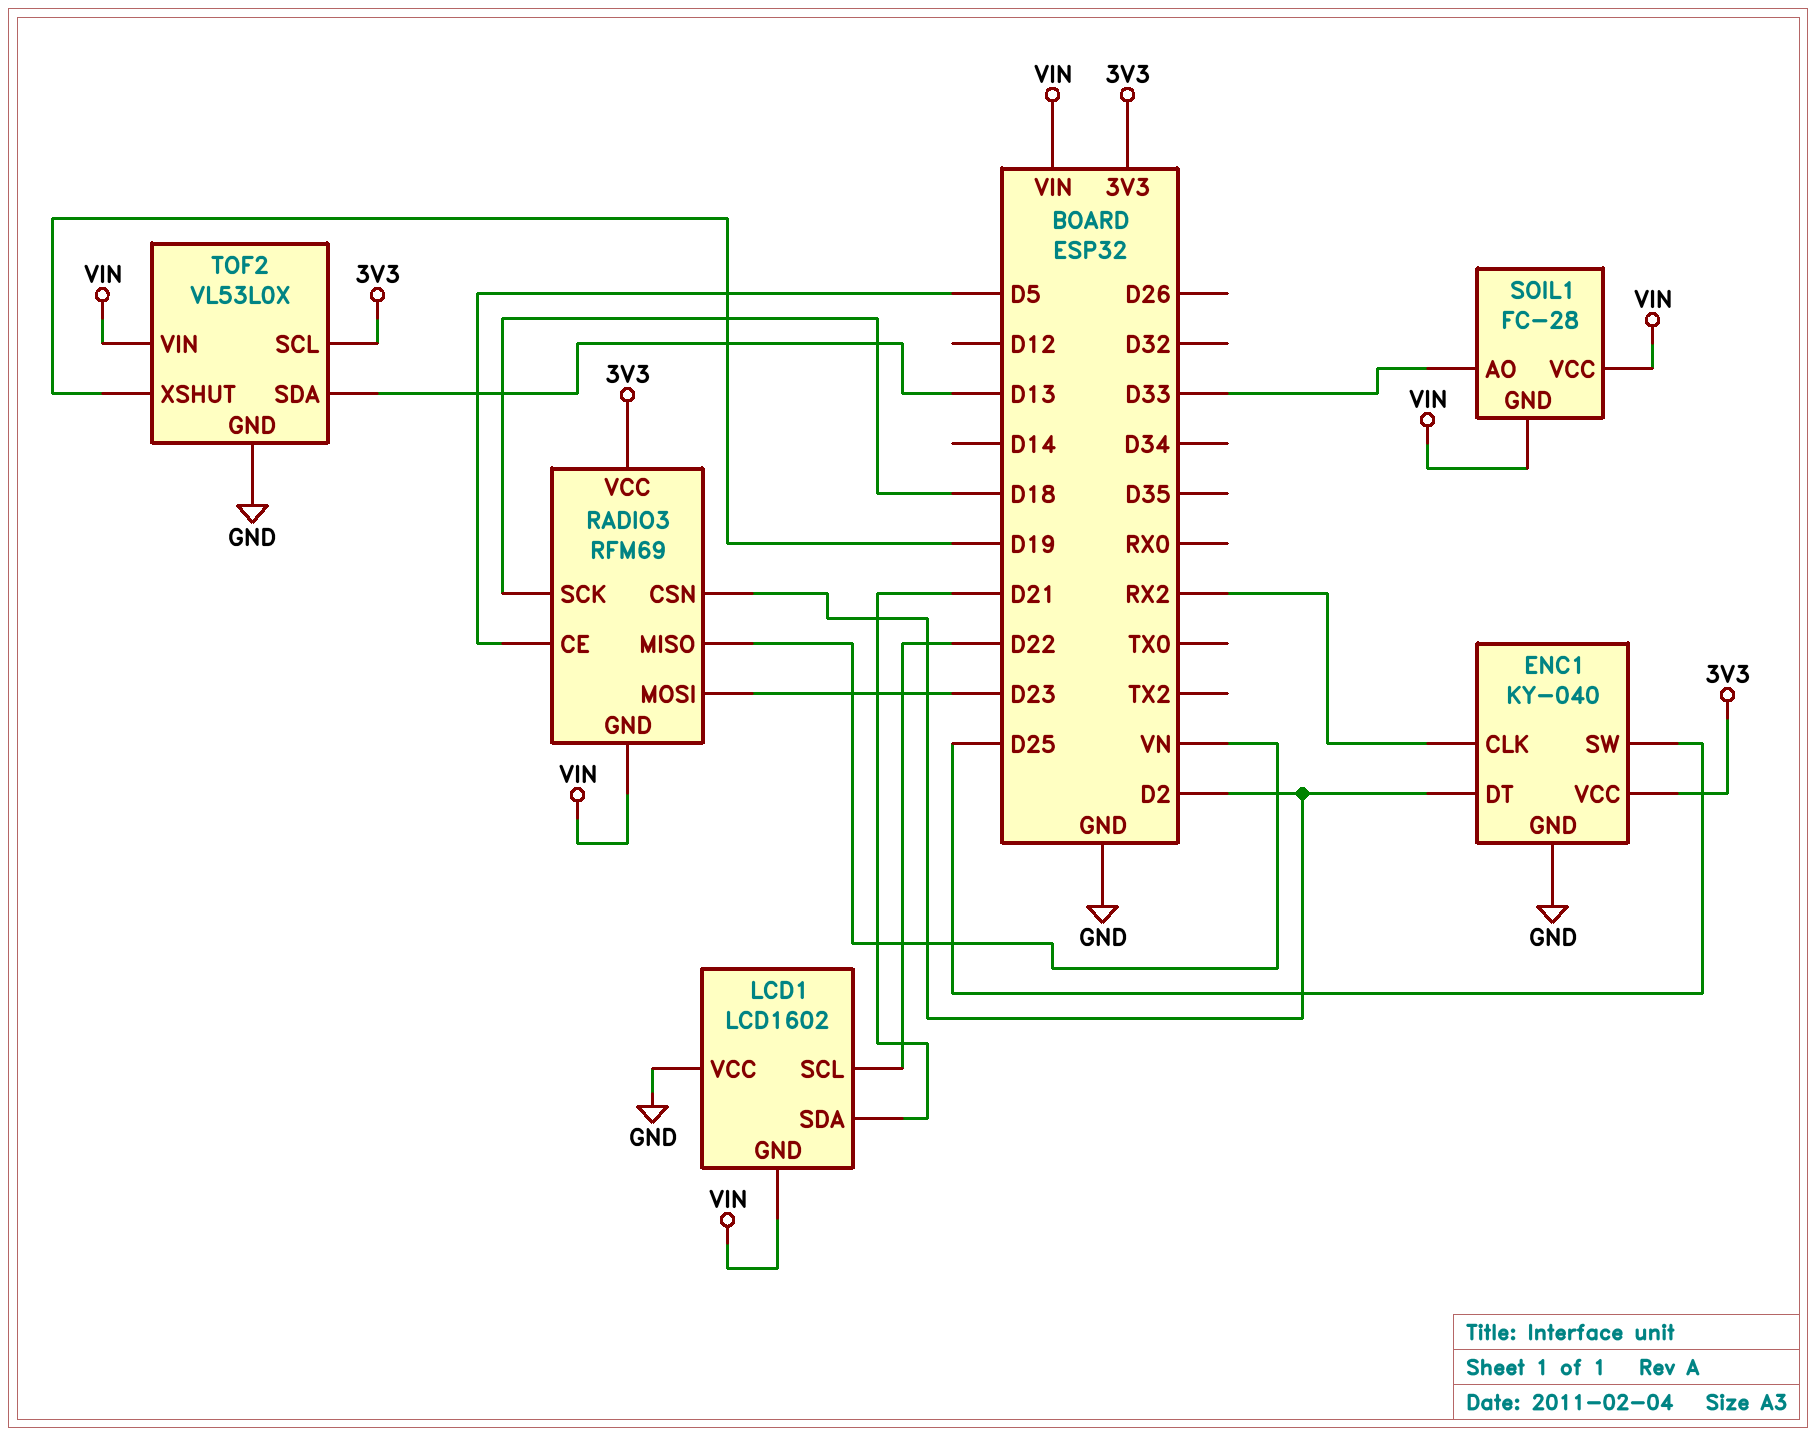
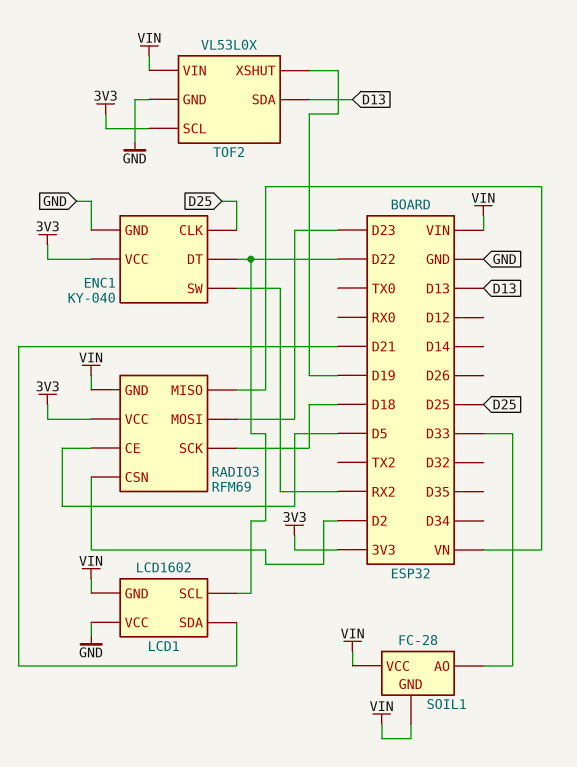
ENC1 pin CLK: RX2 -> D25
ENC1 pin DT: D2 -> D22
ENC1 pin SW: D25 -> RX2

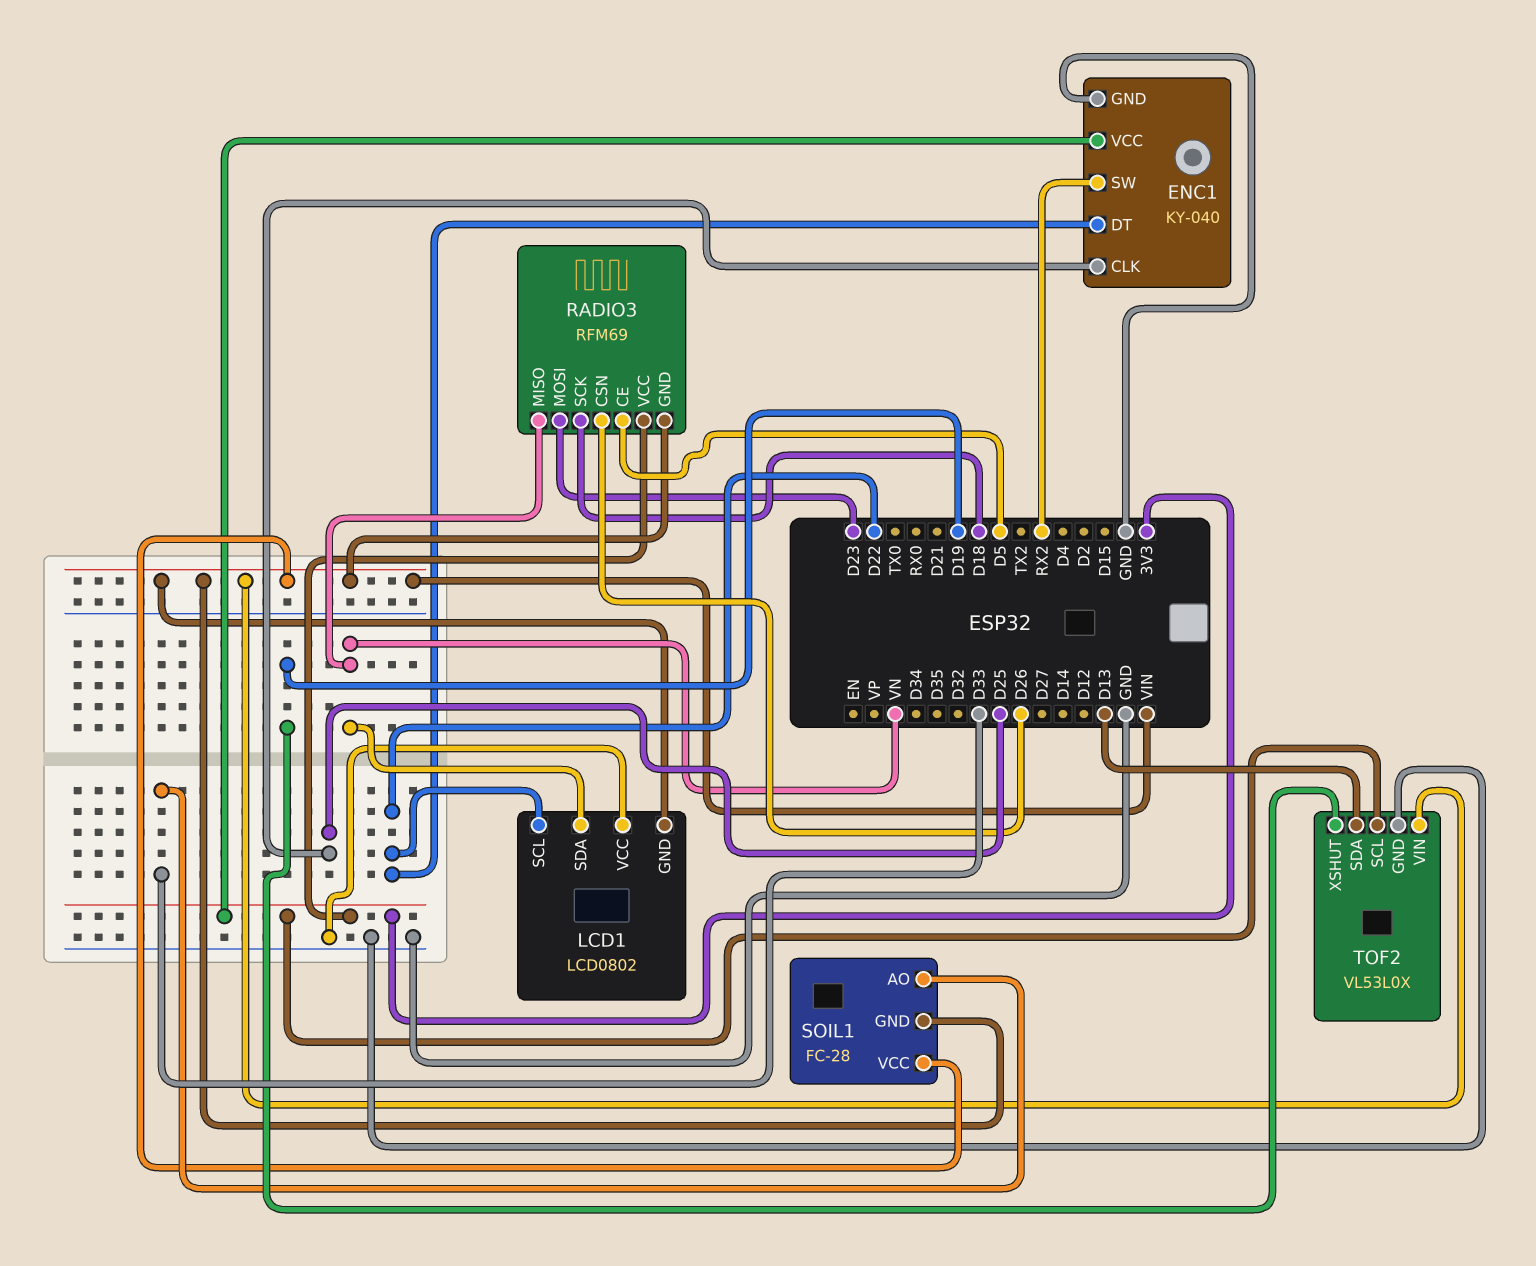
LCD1: LCD1602 -> LCD0802
LCD1 pin SDA: D21 -> VN
RADIO3 pin CSN: D2 -> D26

